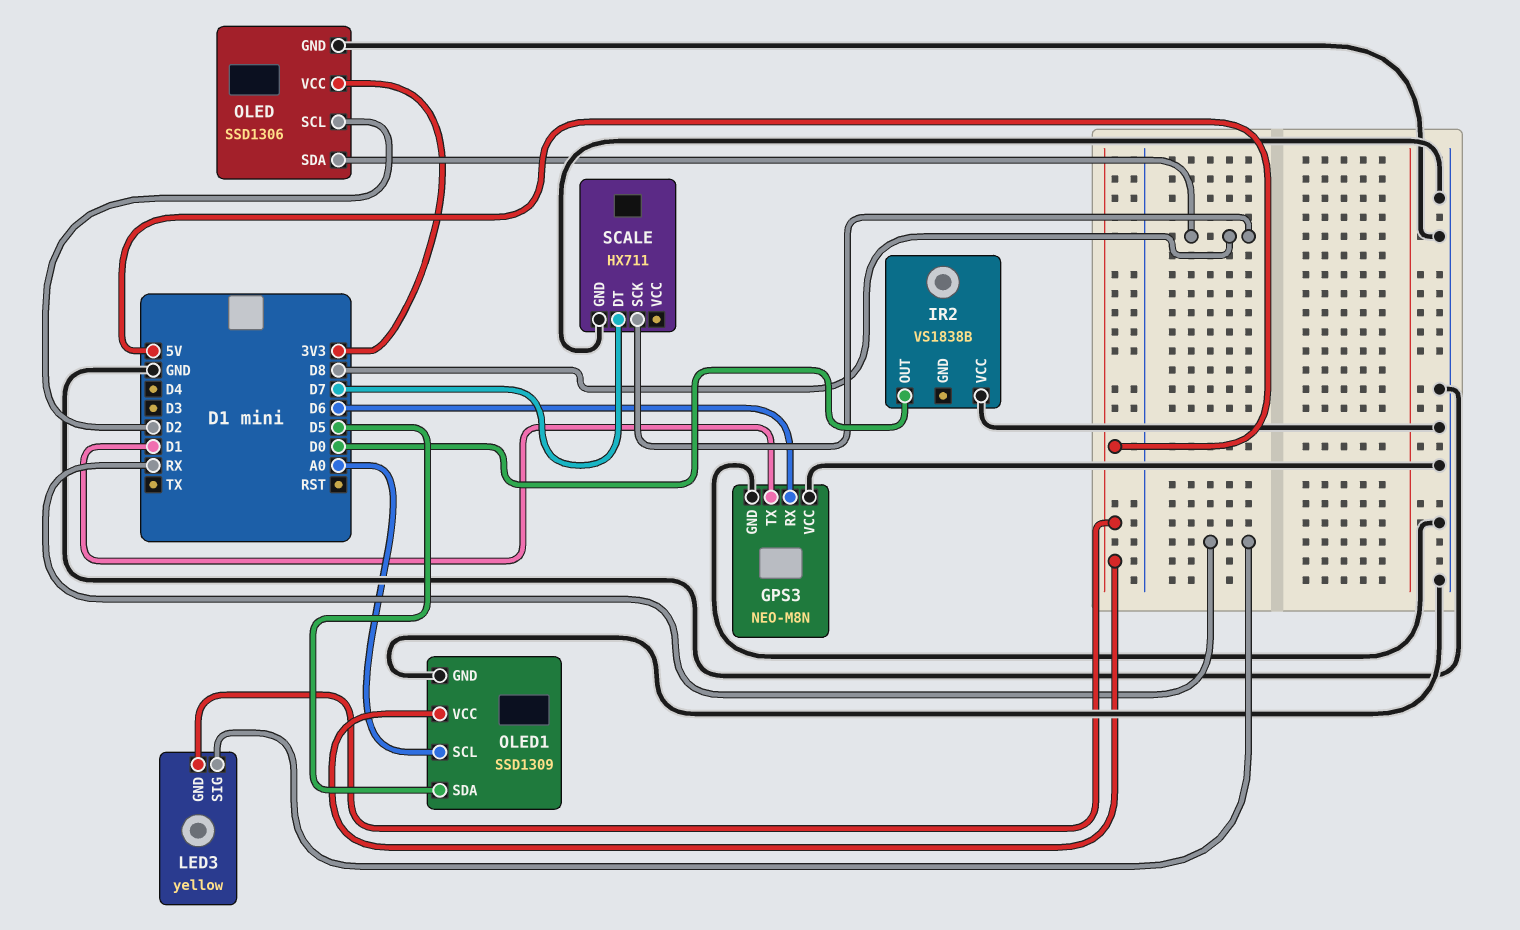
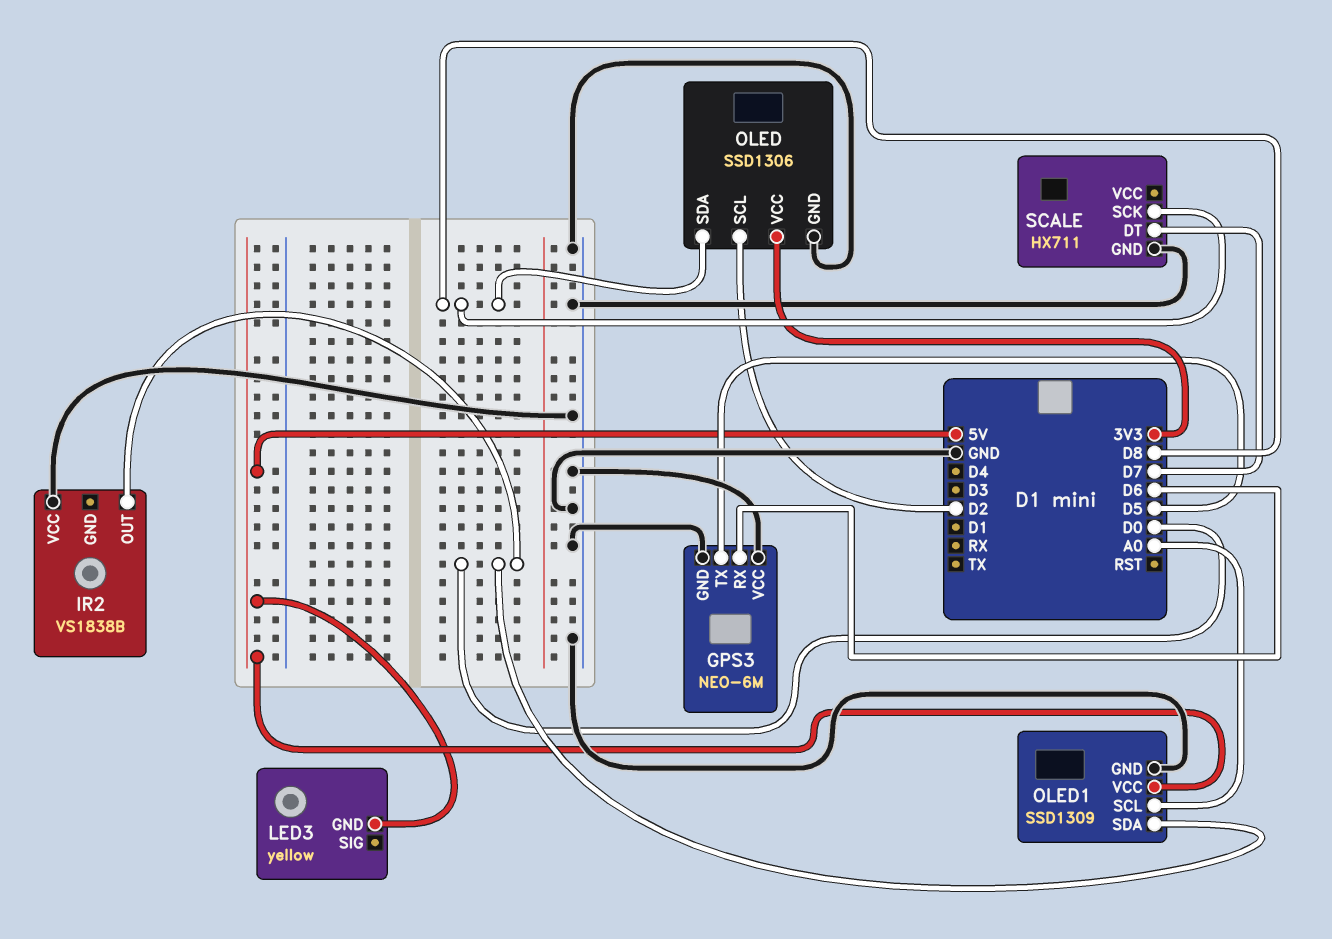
GPS3: NEO-M8N -> NEO-6M
GPS3 pin TX: D1 -> D5
LED3 pin SIG: RX -> none
OLED1 pin SDA: D5 -> D0

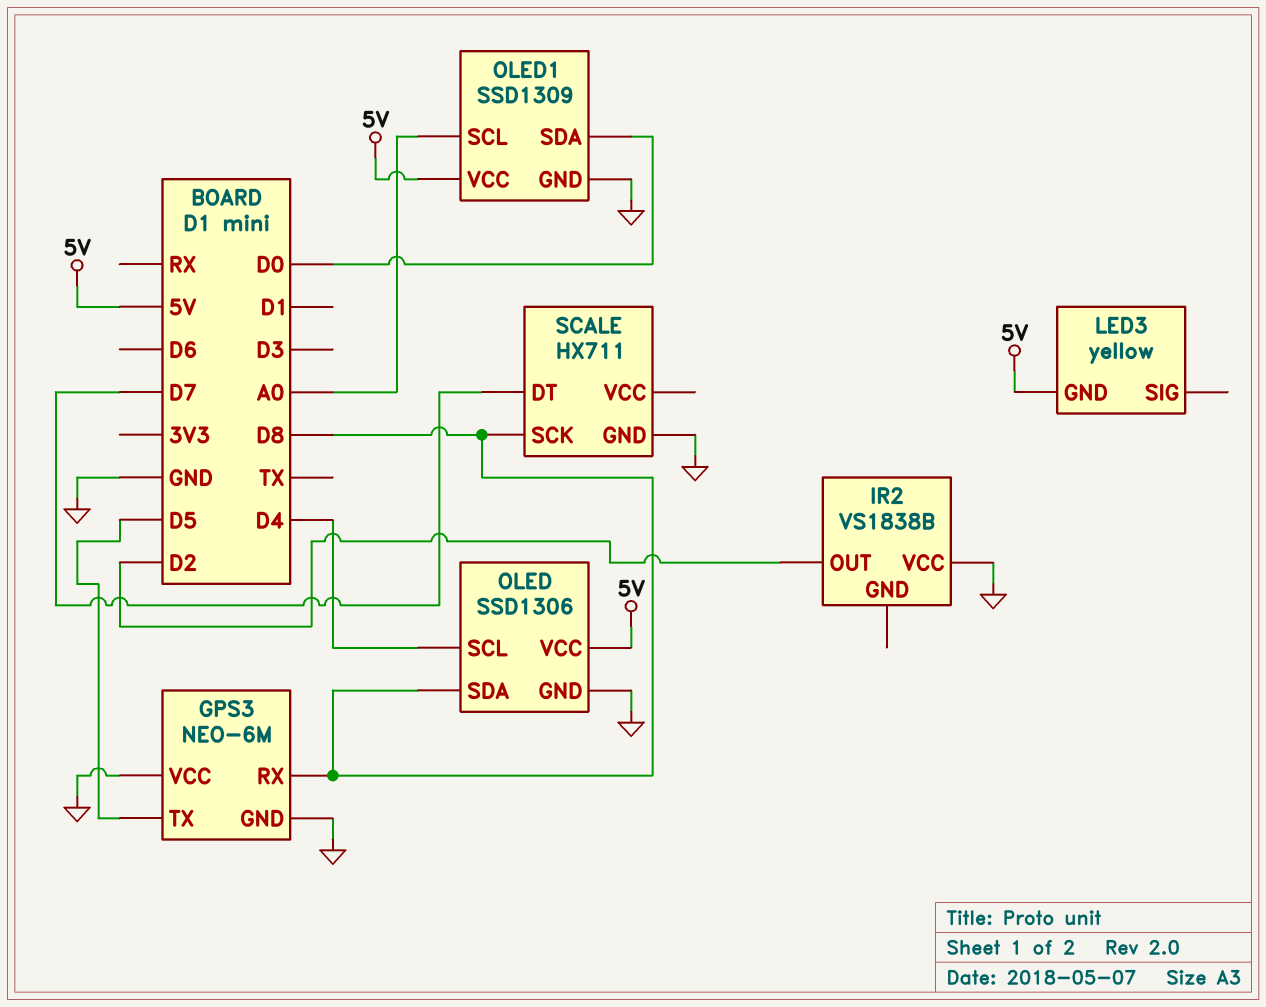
GPS3 pin RX: D6 -> D8
IR2 pin OUT: D0 -> D2
OLED pin SCL: D2 -> D4
OLED pin VCC: 3V3 -> 5V

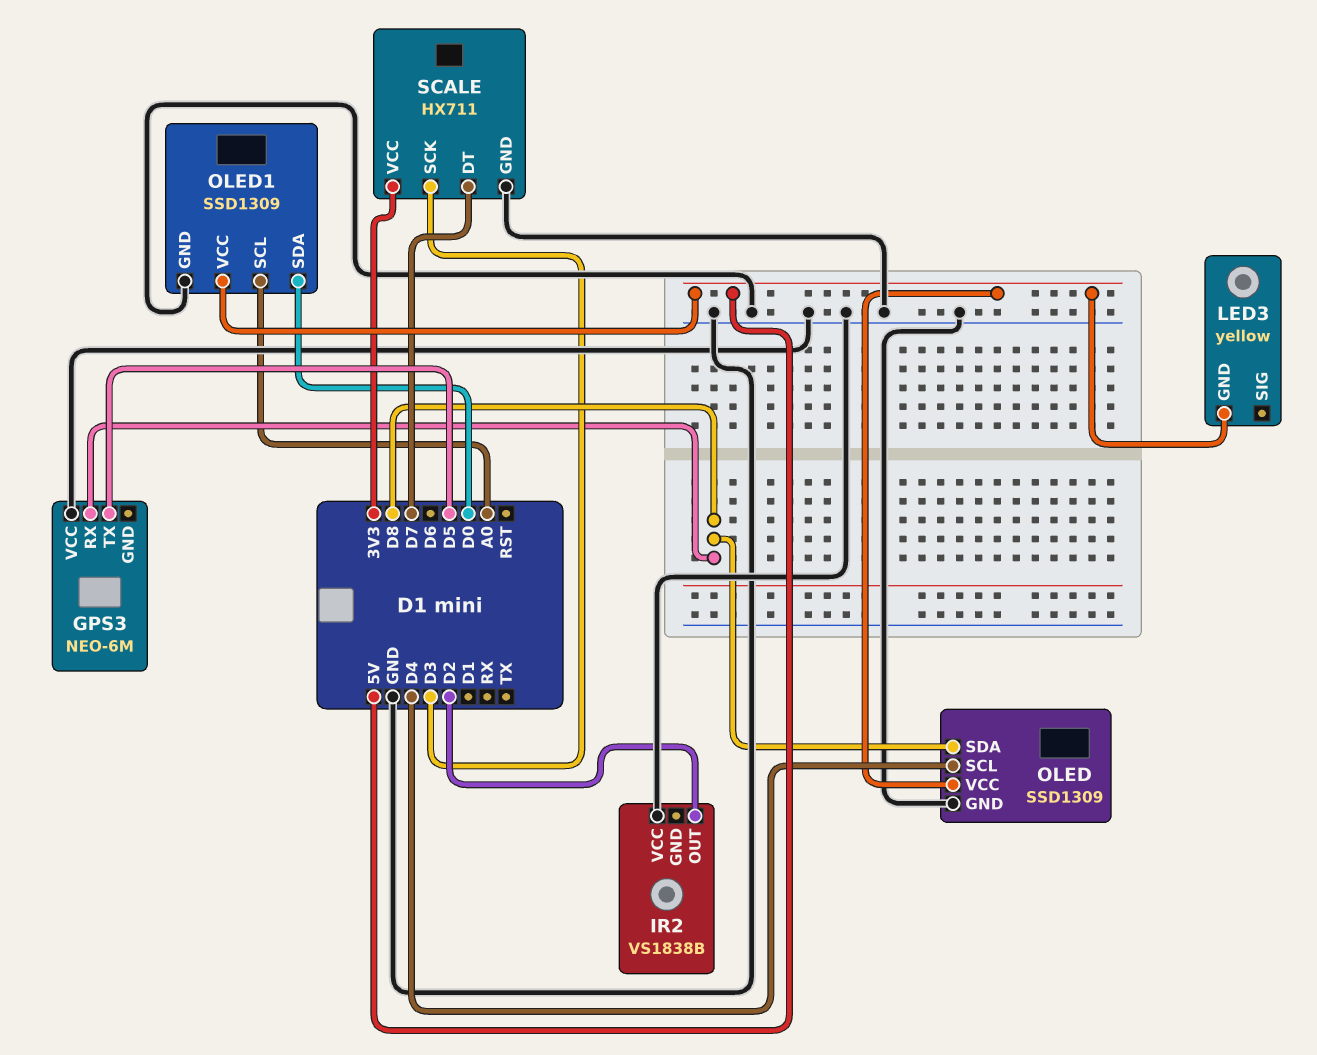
GPS3 pin GND: GND -> none
OLED: SSD1306 -> SSD1309
SCALE pin SCK: D8 -> D3
SCALE pin VCC: none -> 3V3

